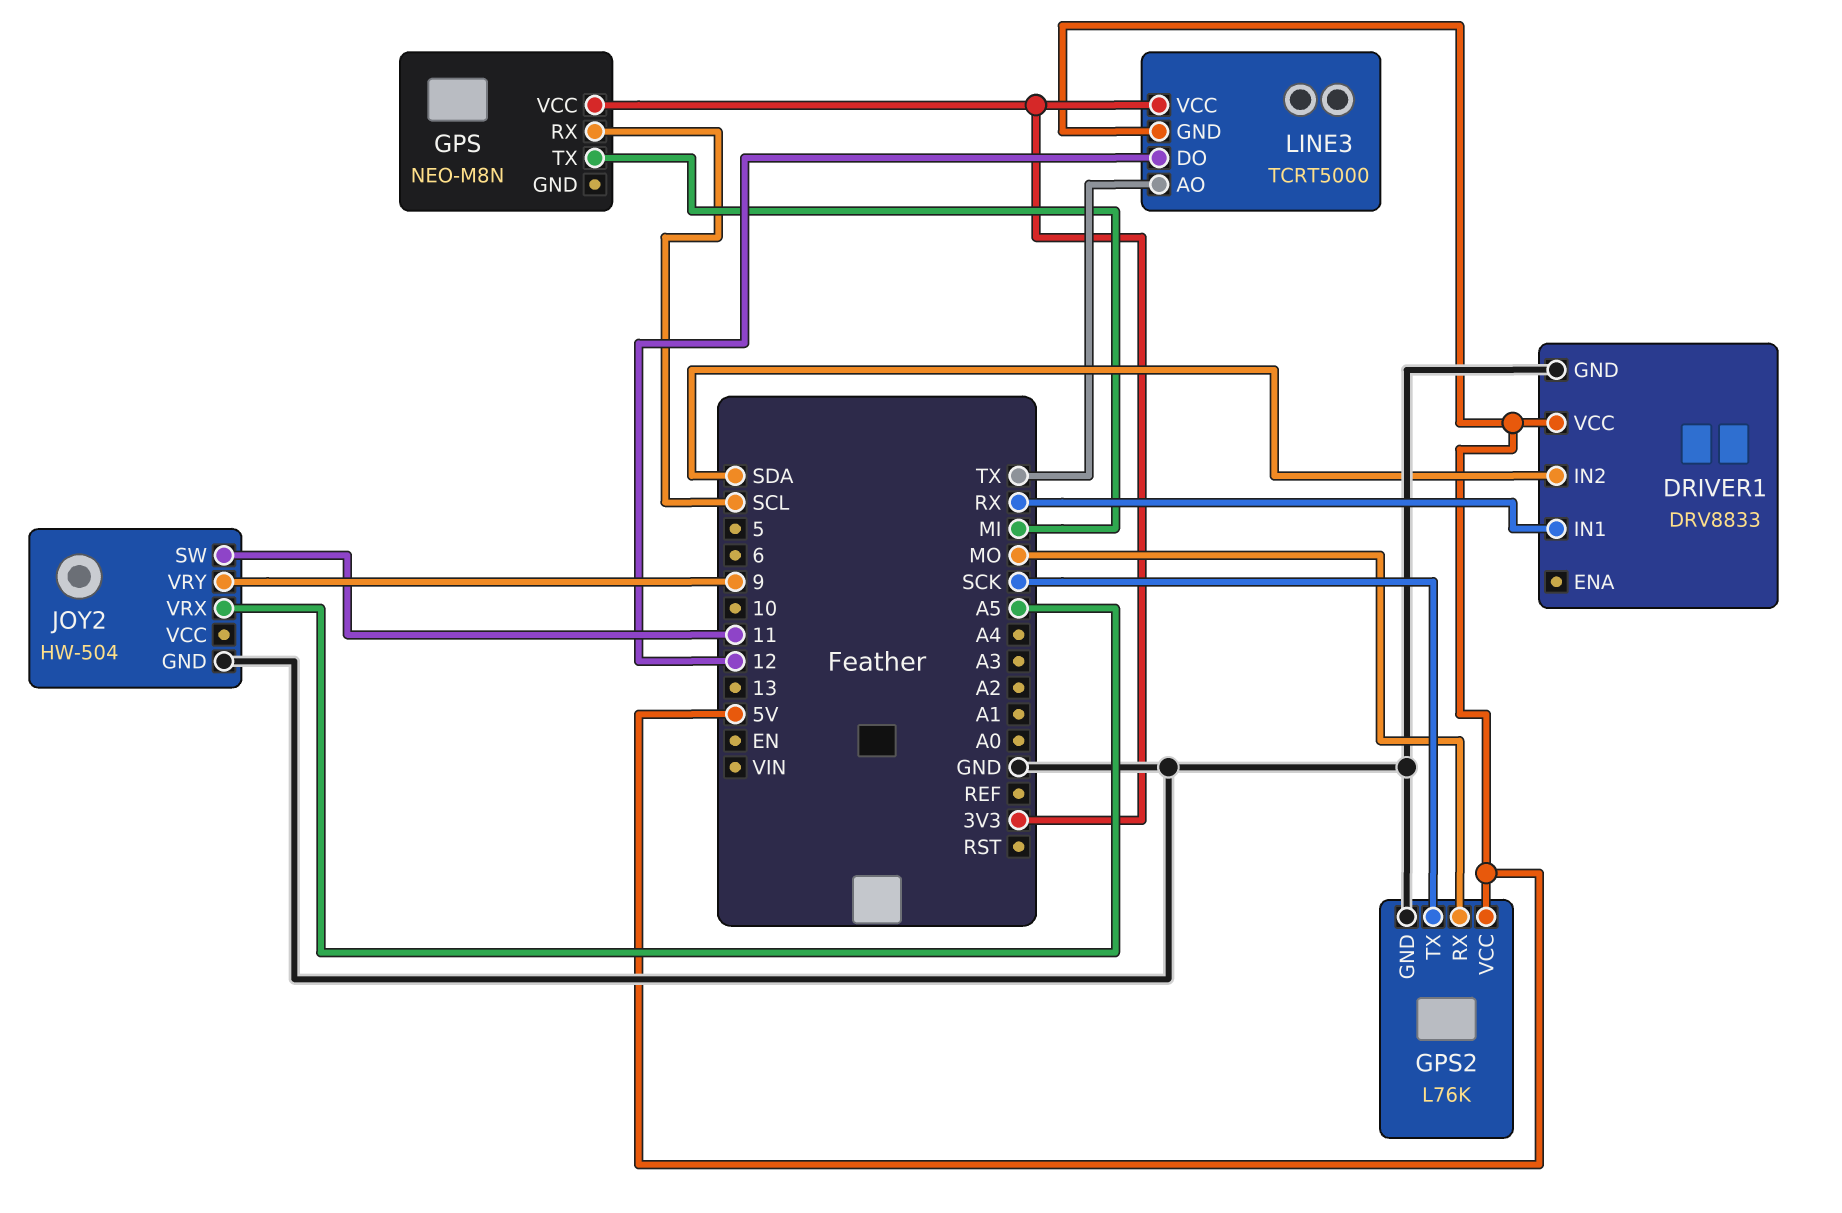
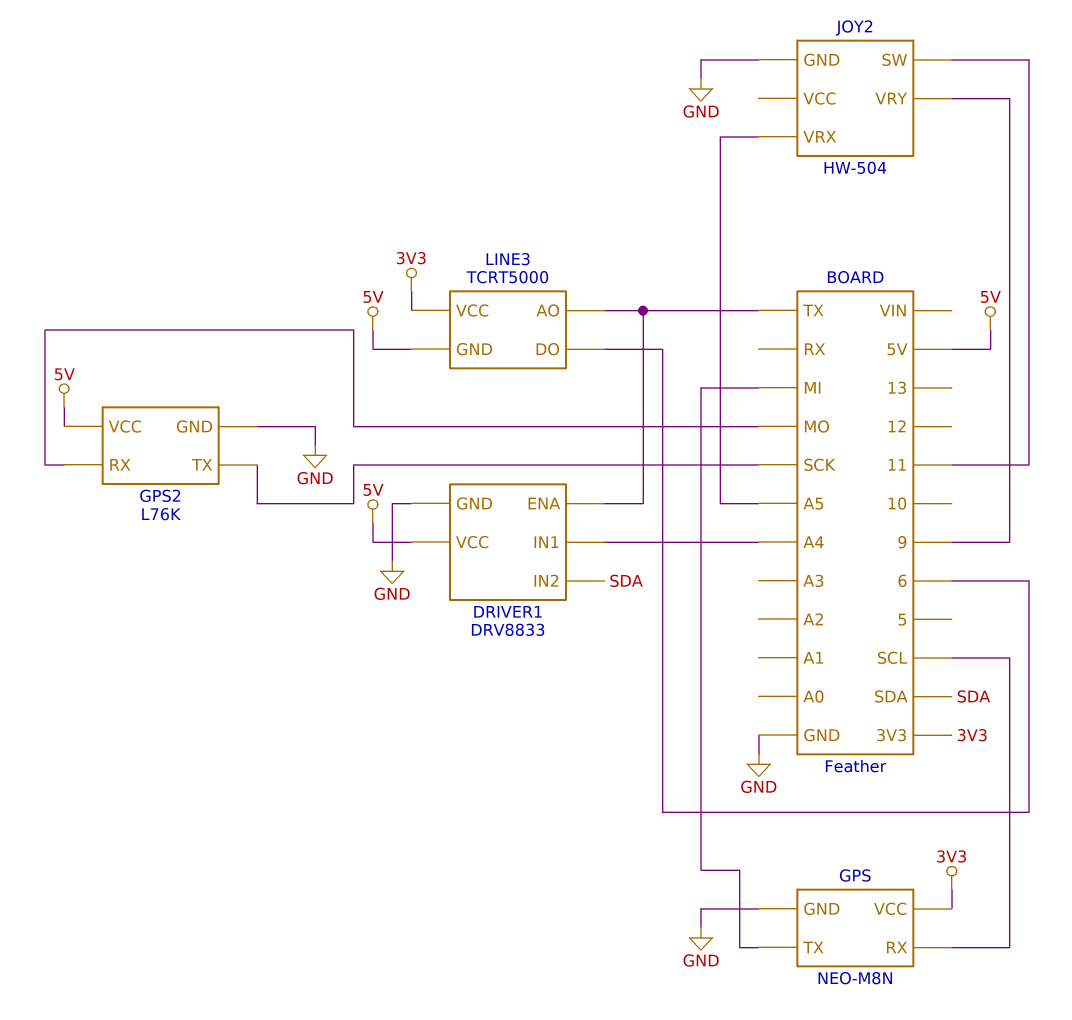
DRIVER1 pin ENA: none -> TX
DRIVER1 pin IN1: RX -> A4
GPS pin GND: none -> GND
LINE3 pin DO: 12 -> 6

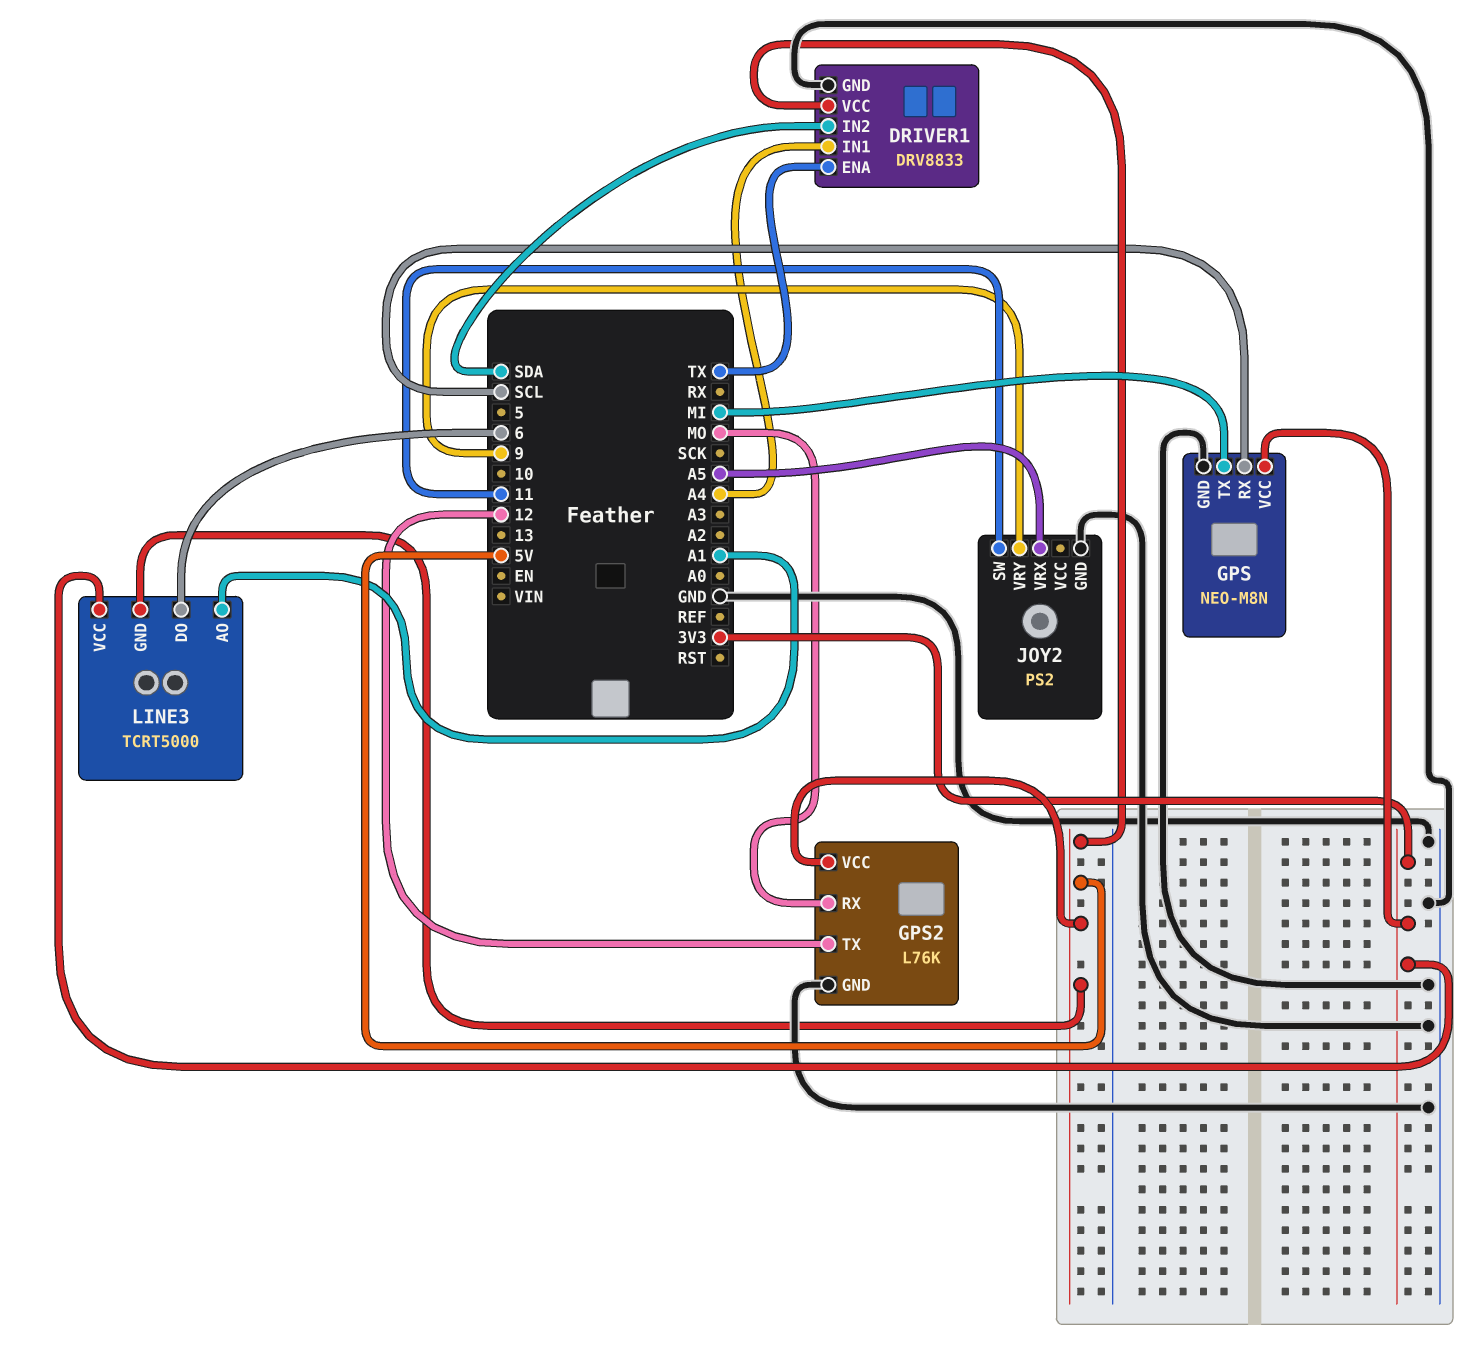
GPS2 pin TX: SCK -> 12
JOY2: HW-504 -> PS2
LINE3 pin AO: TX -> A1

